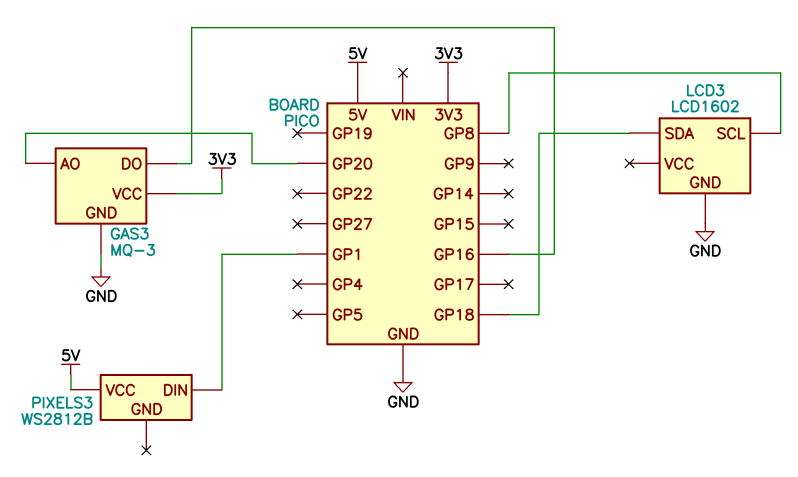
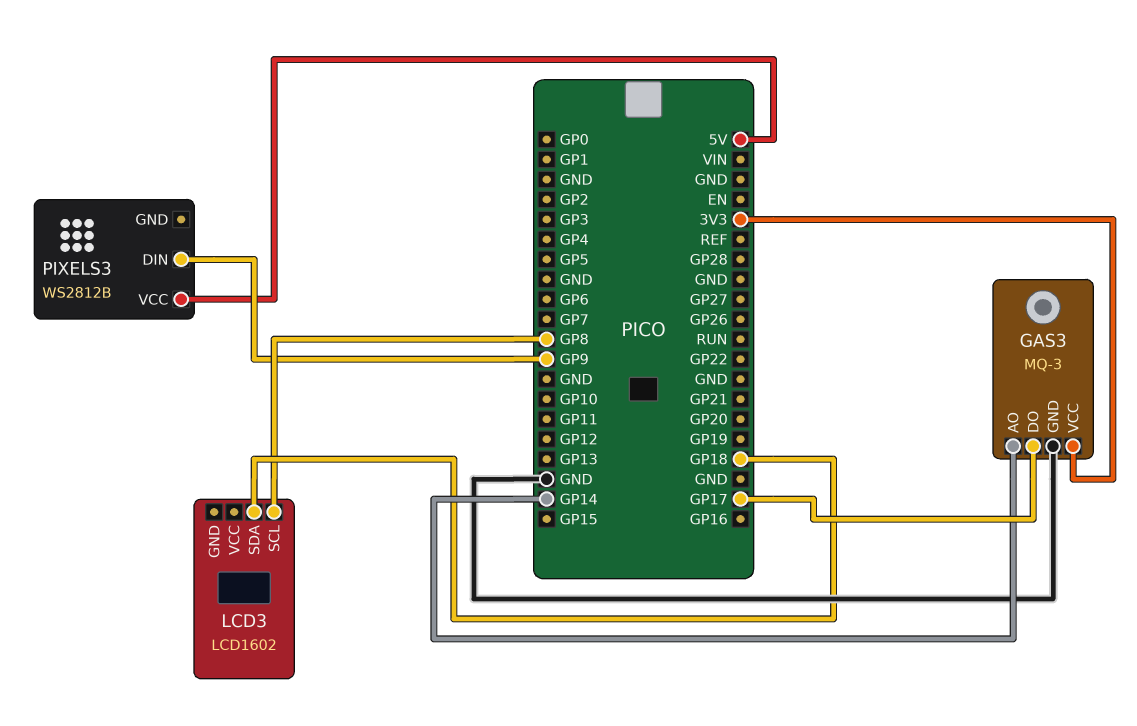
GAS3 pin AO: GP20 -> GP14
GAS3 pin DO: GP16 -> GP17
LCD3 pin GND: GND -> none
PIXELS3 pin DIN: GP1 -> GP9

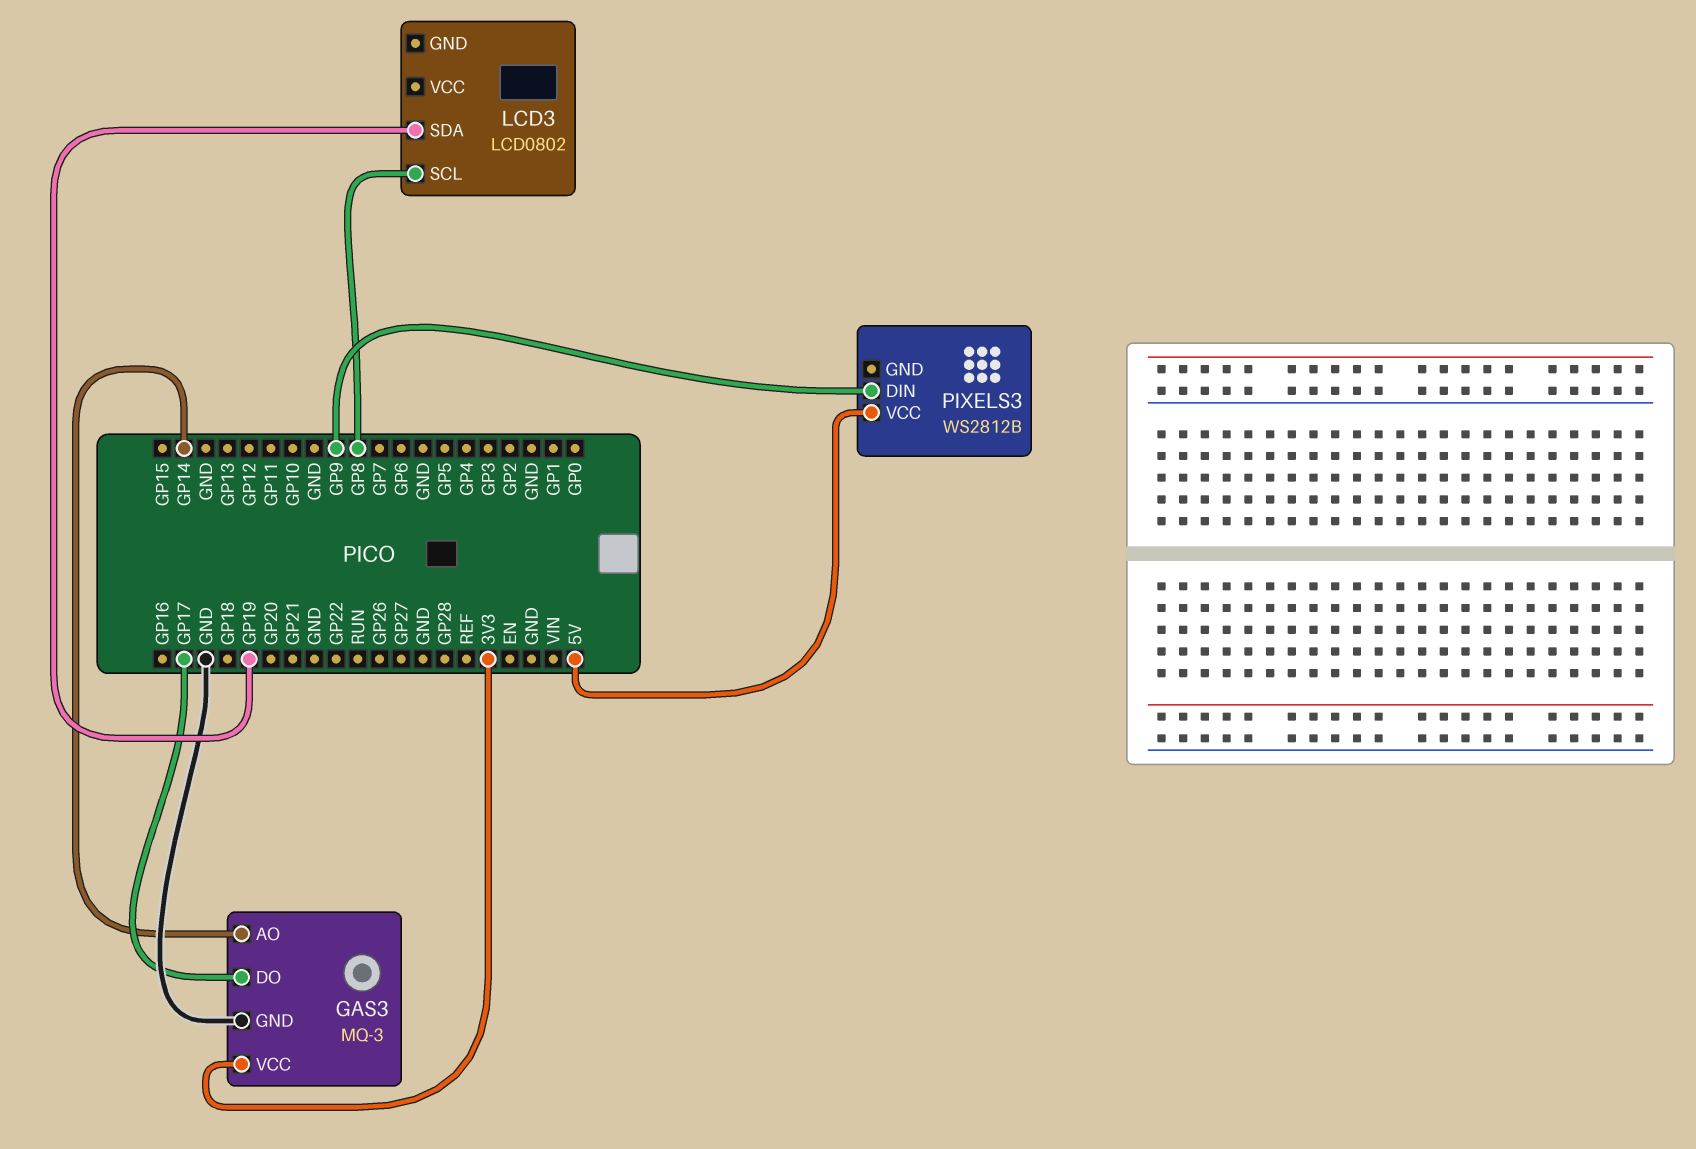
LCD3: LCD1602 -> LCD0802
LCD3 pin SDA: GP18 -> GP19

